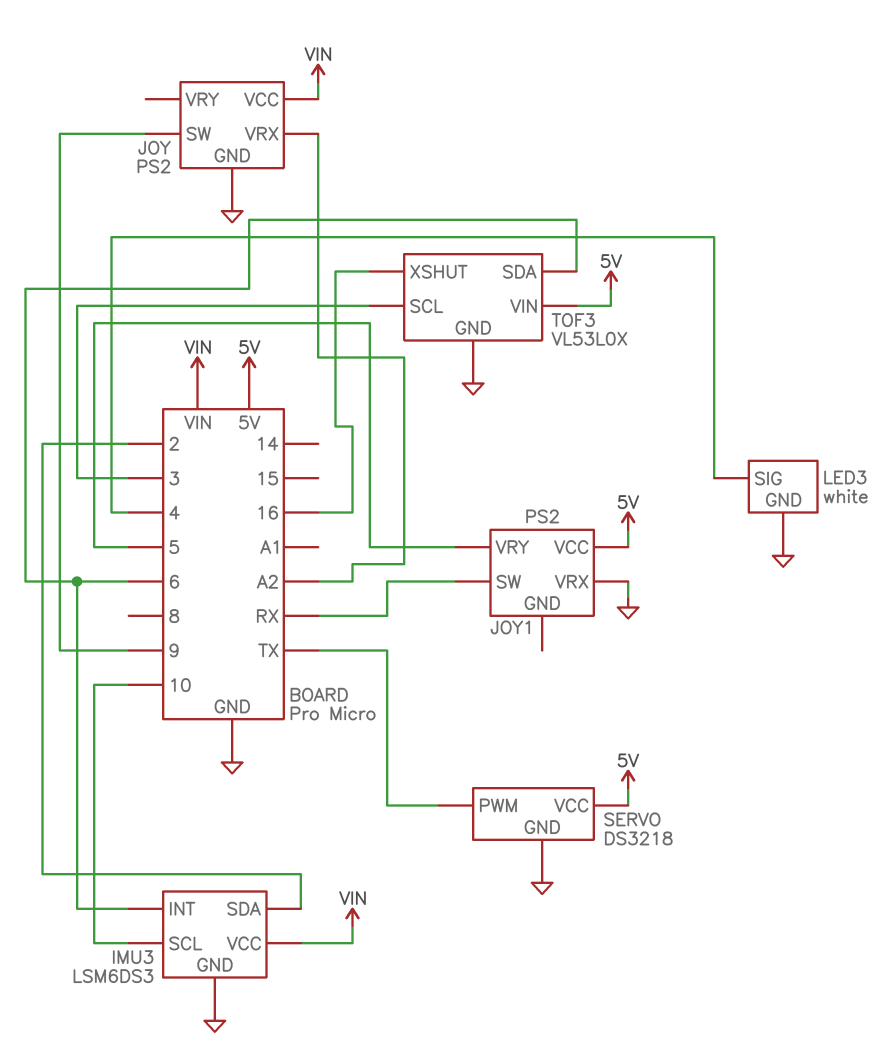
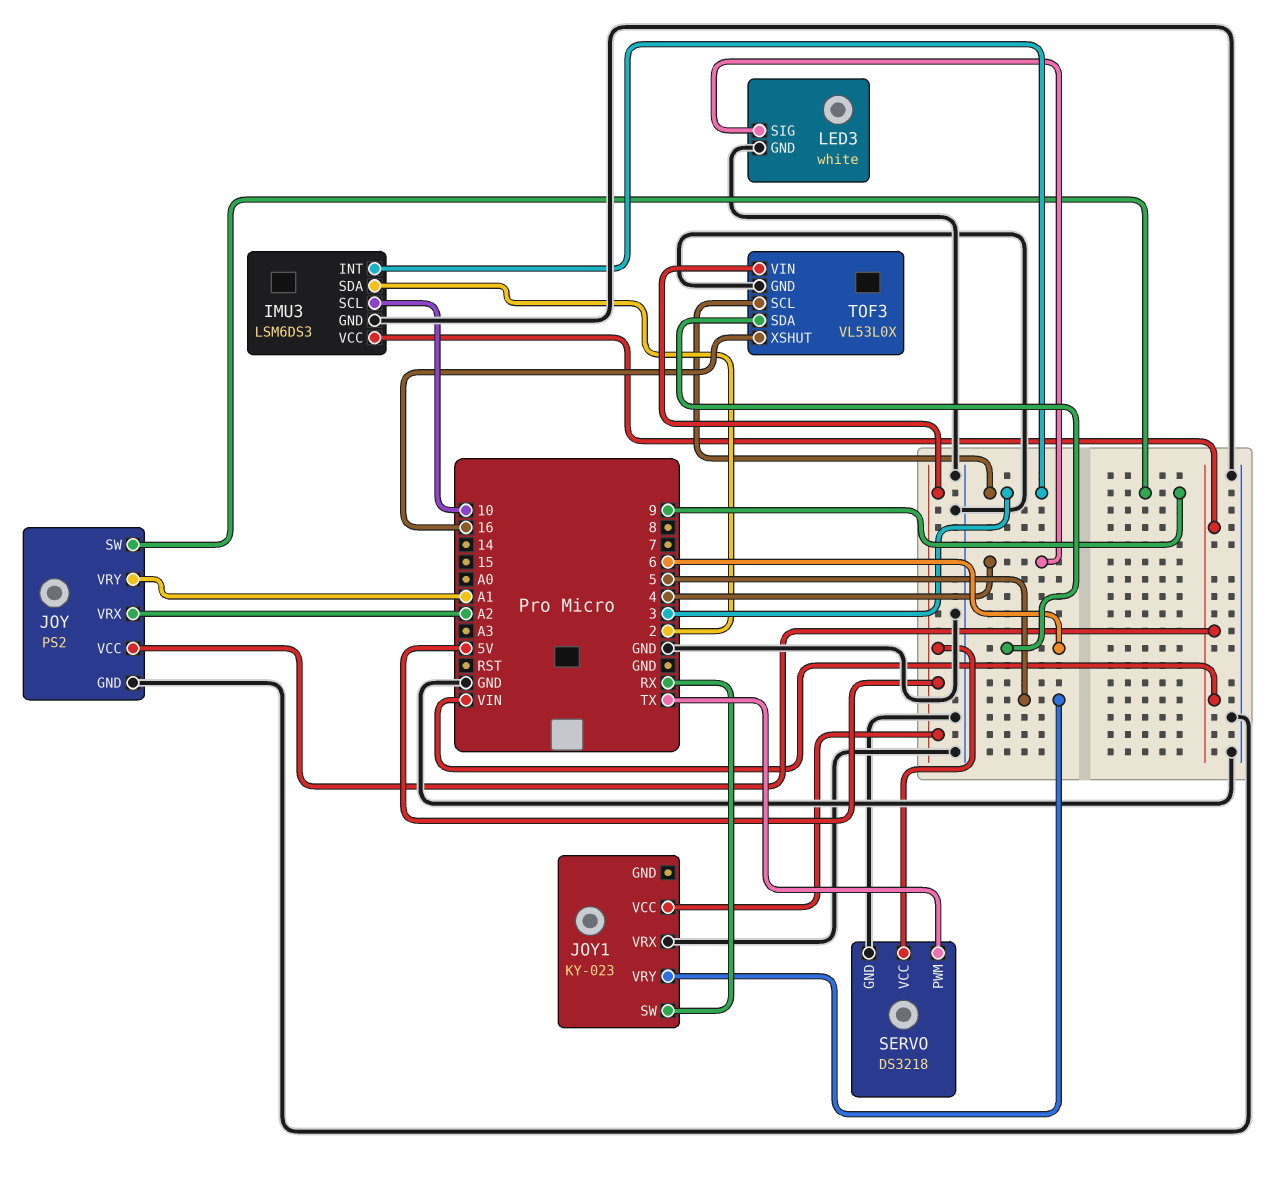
IMU3 pin INT: 6 -> 3
JOY pin VRY: none -> A1
JOY1: PS2 -> KY-023

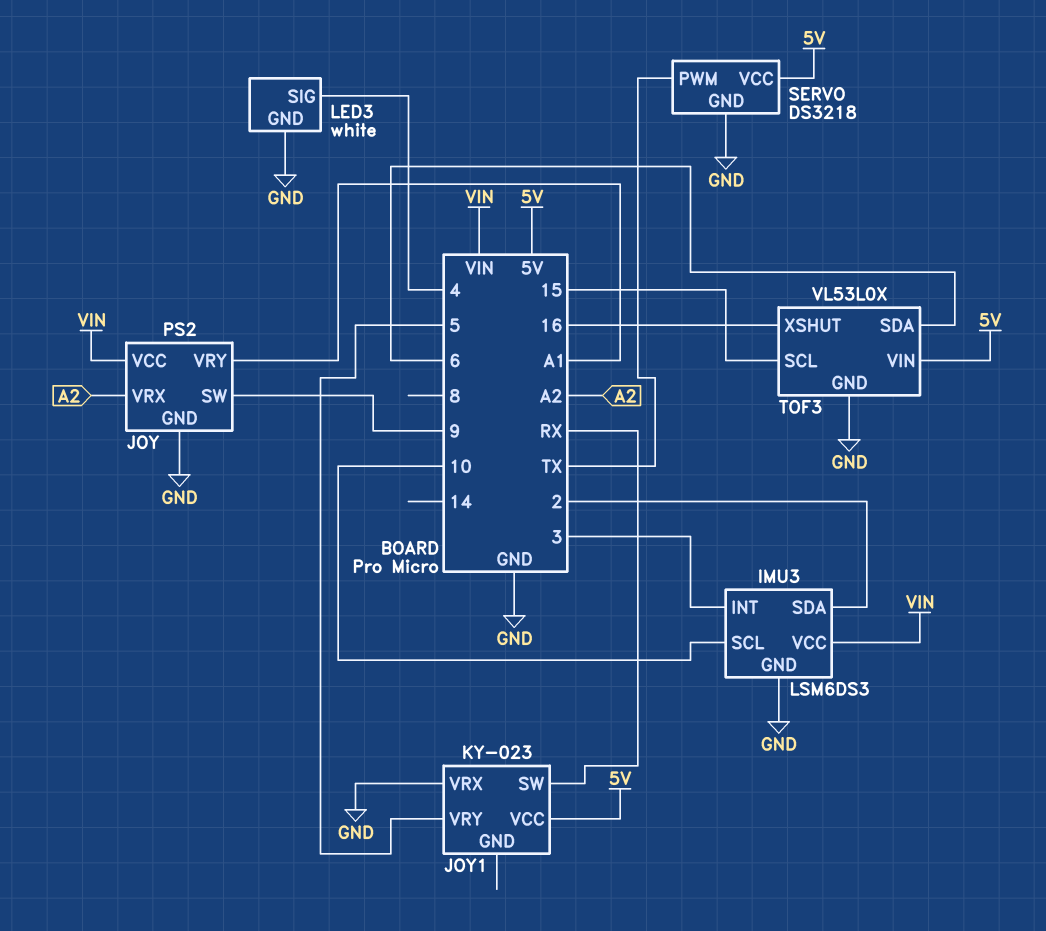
TOF3 pin SCL: 3 -> 15

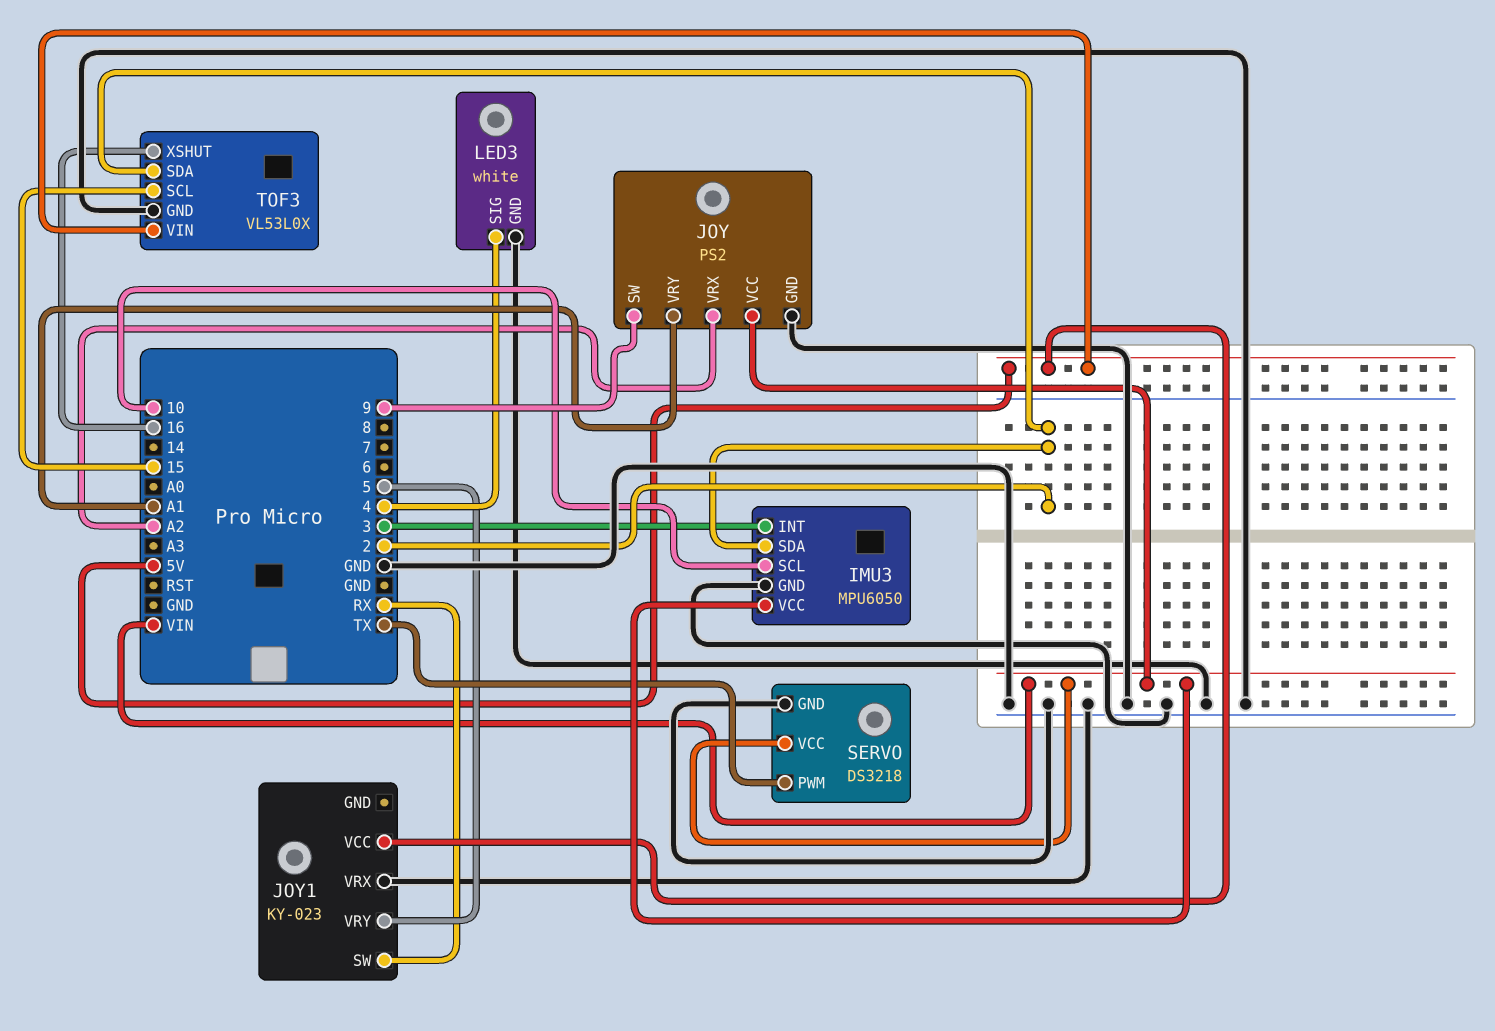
IMU3: LSM6DS3 -> MPU6050
SERVO pin VCC: 5V -> VIN
TOF3 pin SDA: 6 -> 2

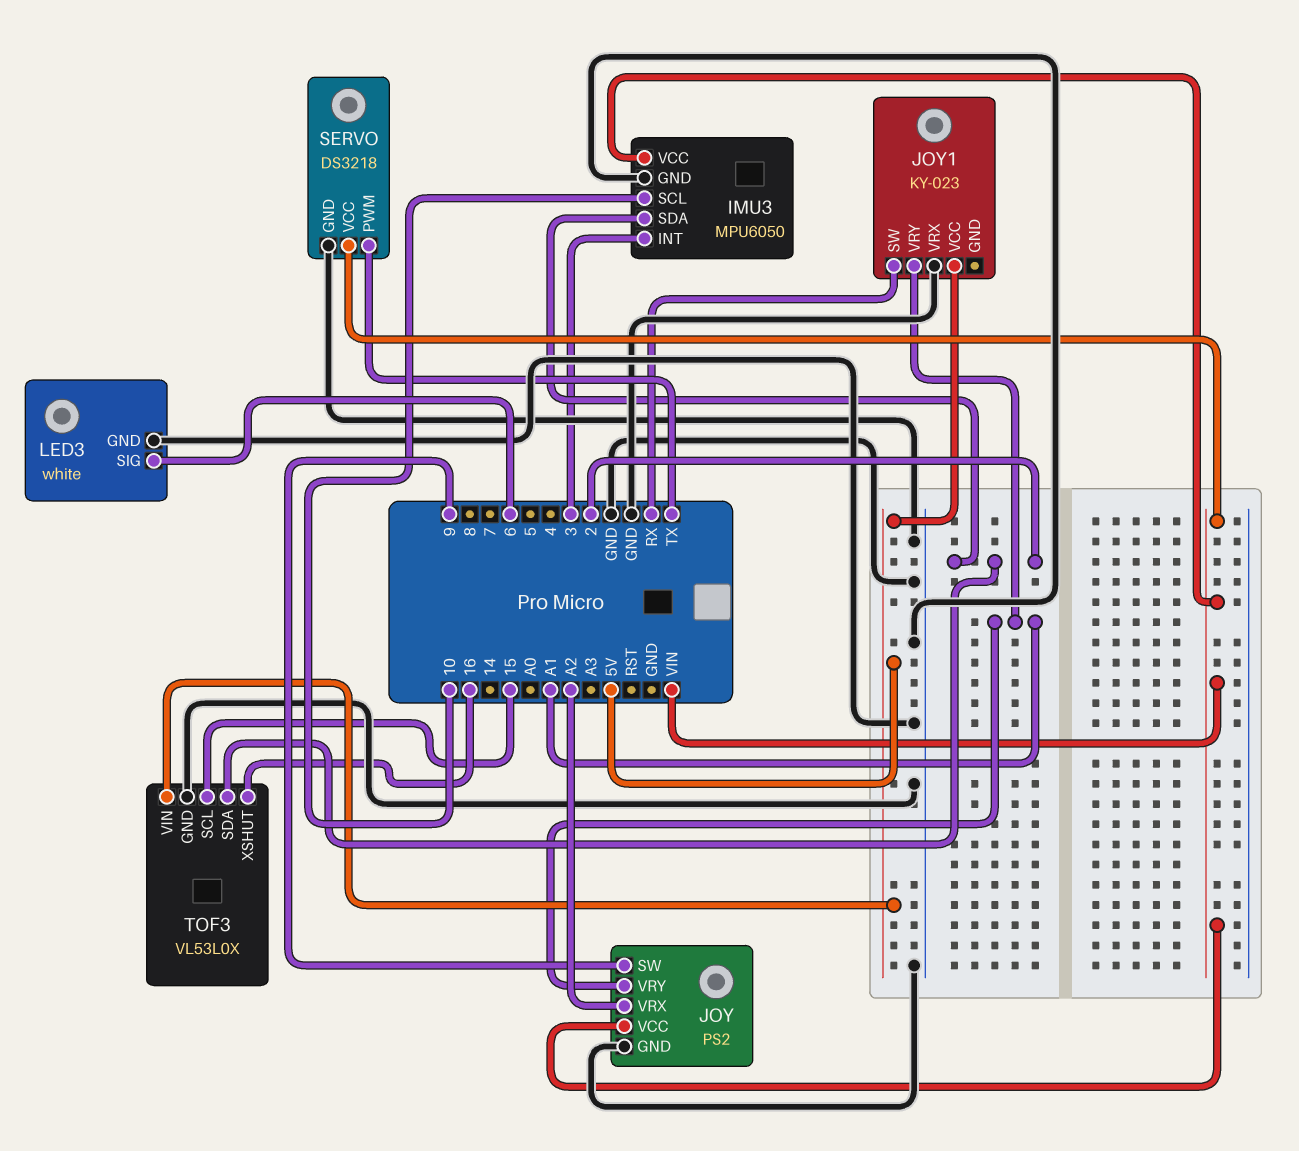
JOY1 pin VRY: 5 -> A1
LED3 pin SIG: 4 -> 6

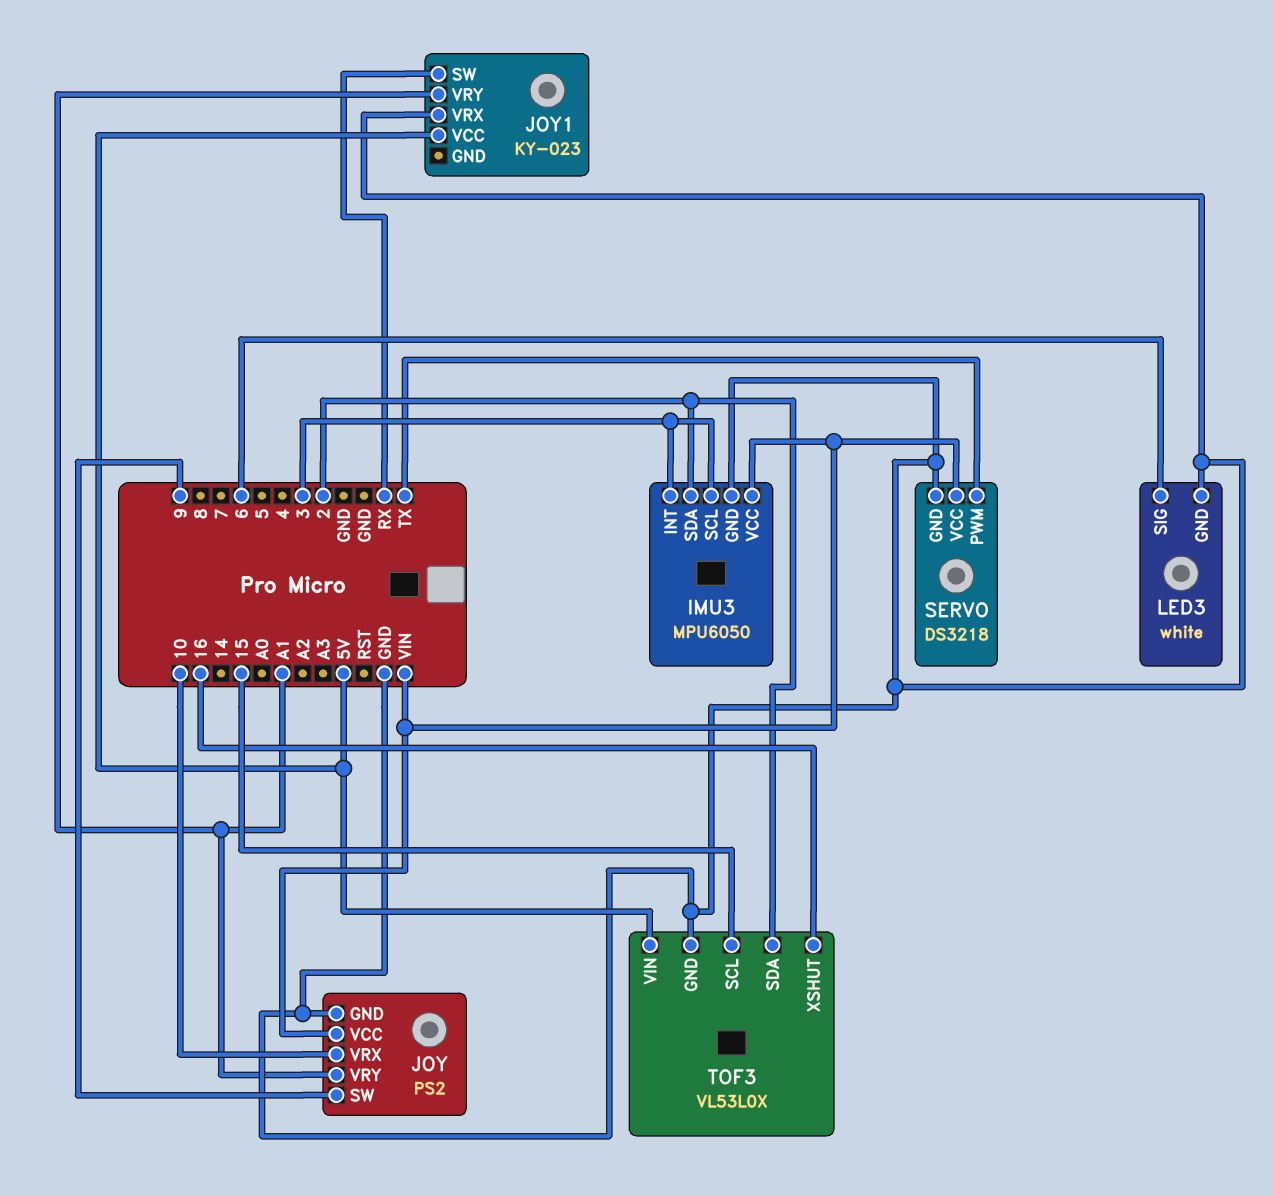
IMU3 pin SCL: 10 -> 3
JOY pin VRX: A2 -> 10

